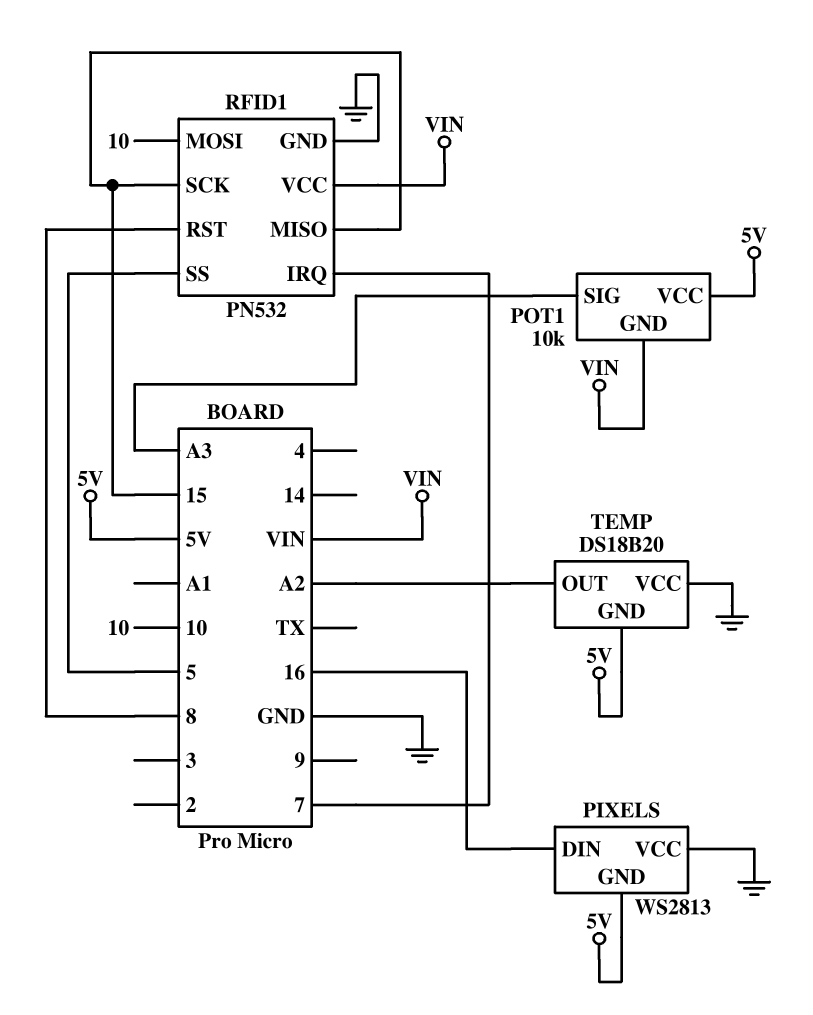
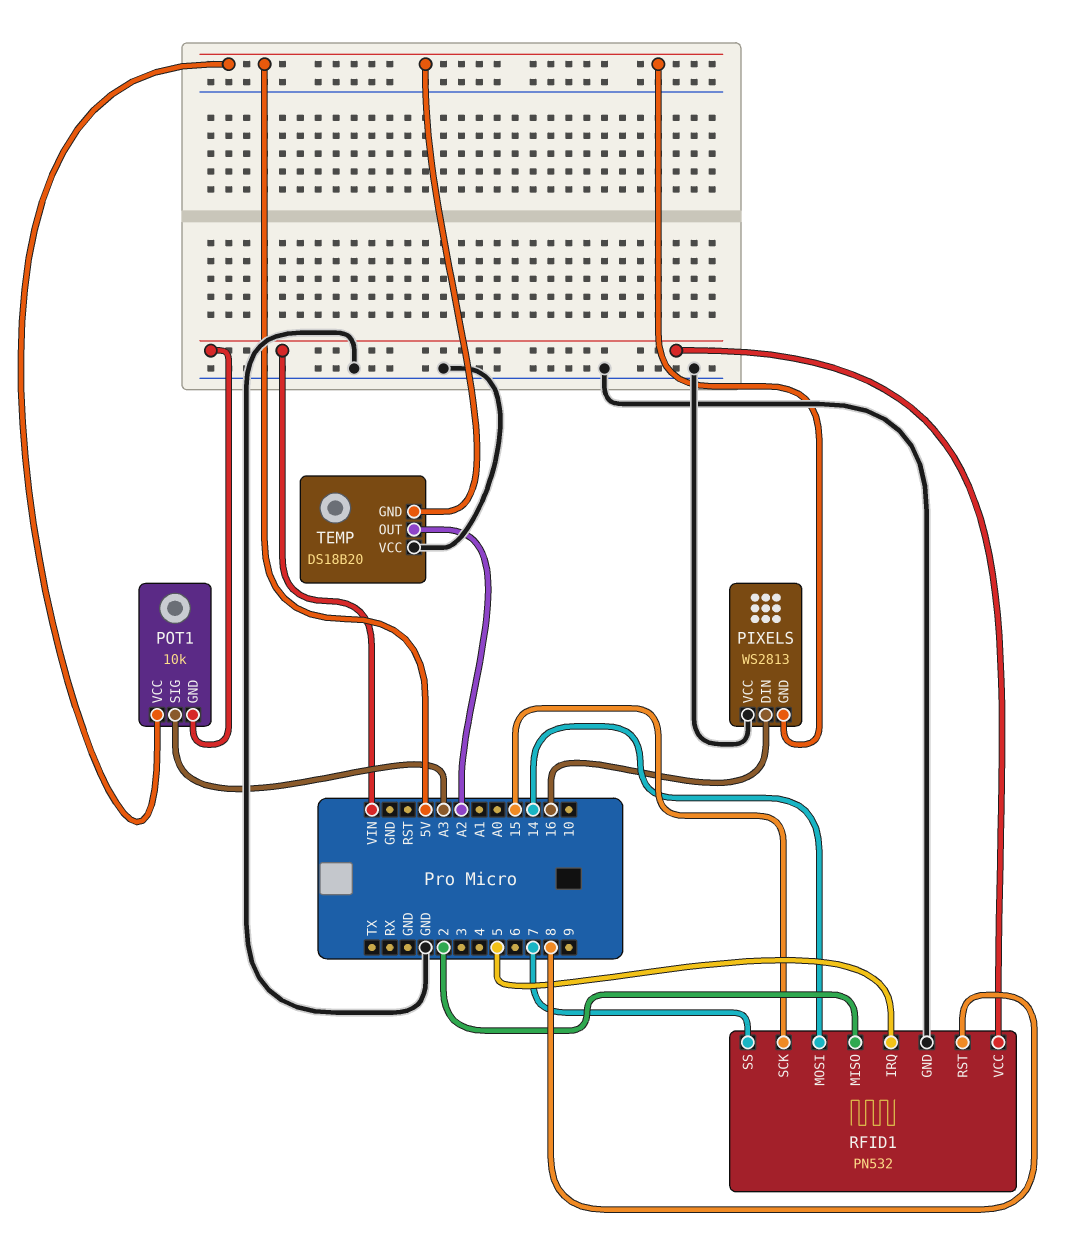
RFID1 pin IRQ: 7 -> 5
RFID1 pin MISO: 15 -> 2
RFID1 pin MOSI: 10 -> 14
RFID1 pin SS: 5 -> 7

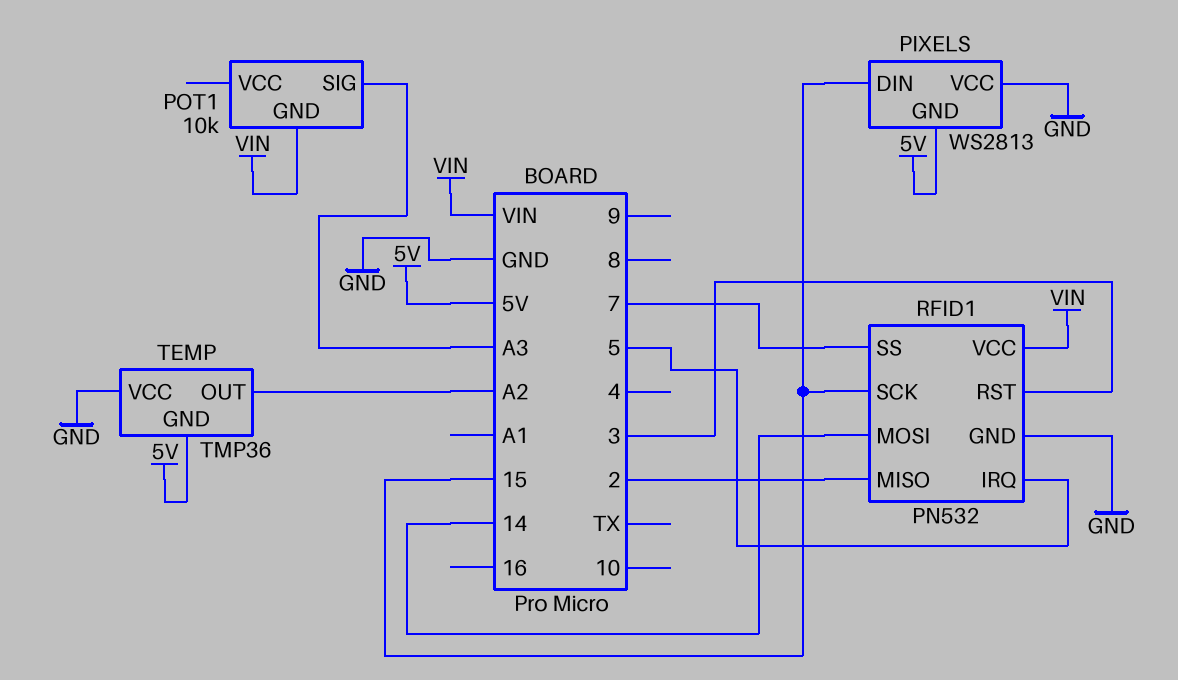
PIXELS pin DIN: 16 -> 15
POT1 pin VCC: 5V -> none
RFID1 pin RST: 8 -> 3
TEMP: DS18B20 -> TMP36

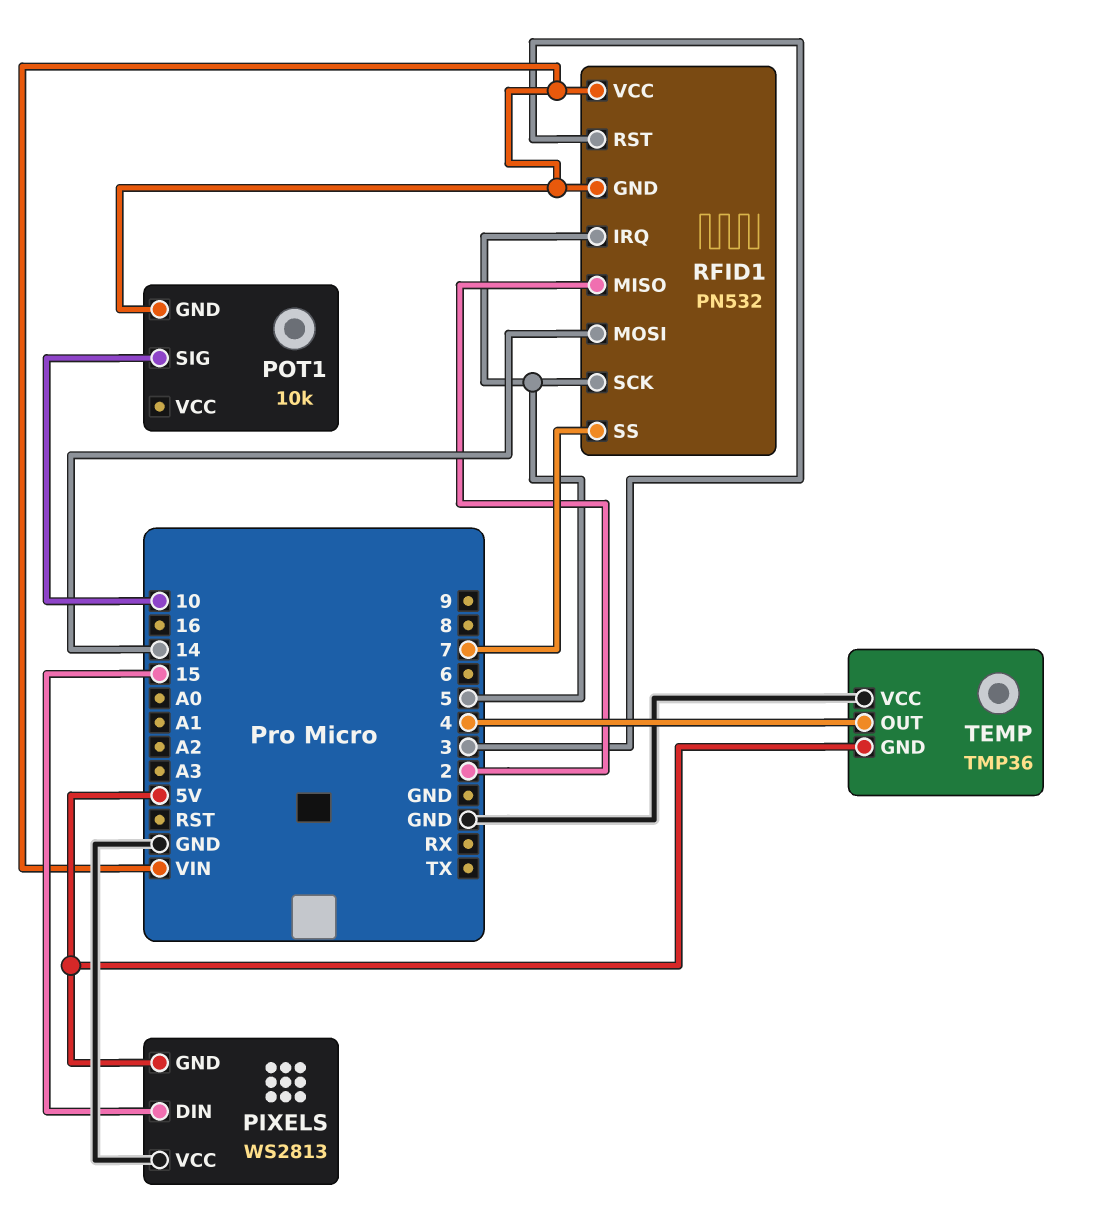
POT1 pin SIG: A3 -> 10
RFID1 pin GND: GND -> VIN
RFID1 pin SCK: 15 -> 5
TEMP pin OUT: A2 -> 4

